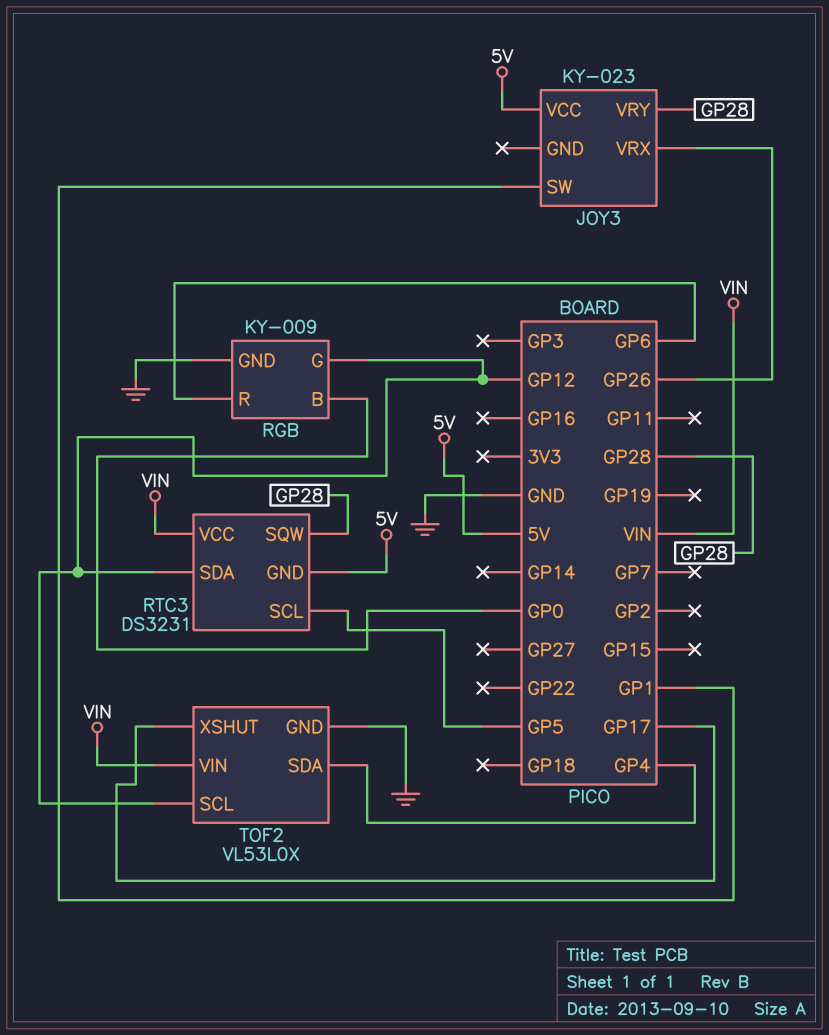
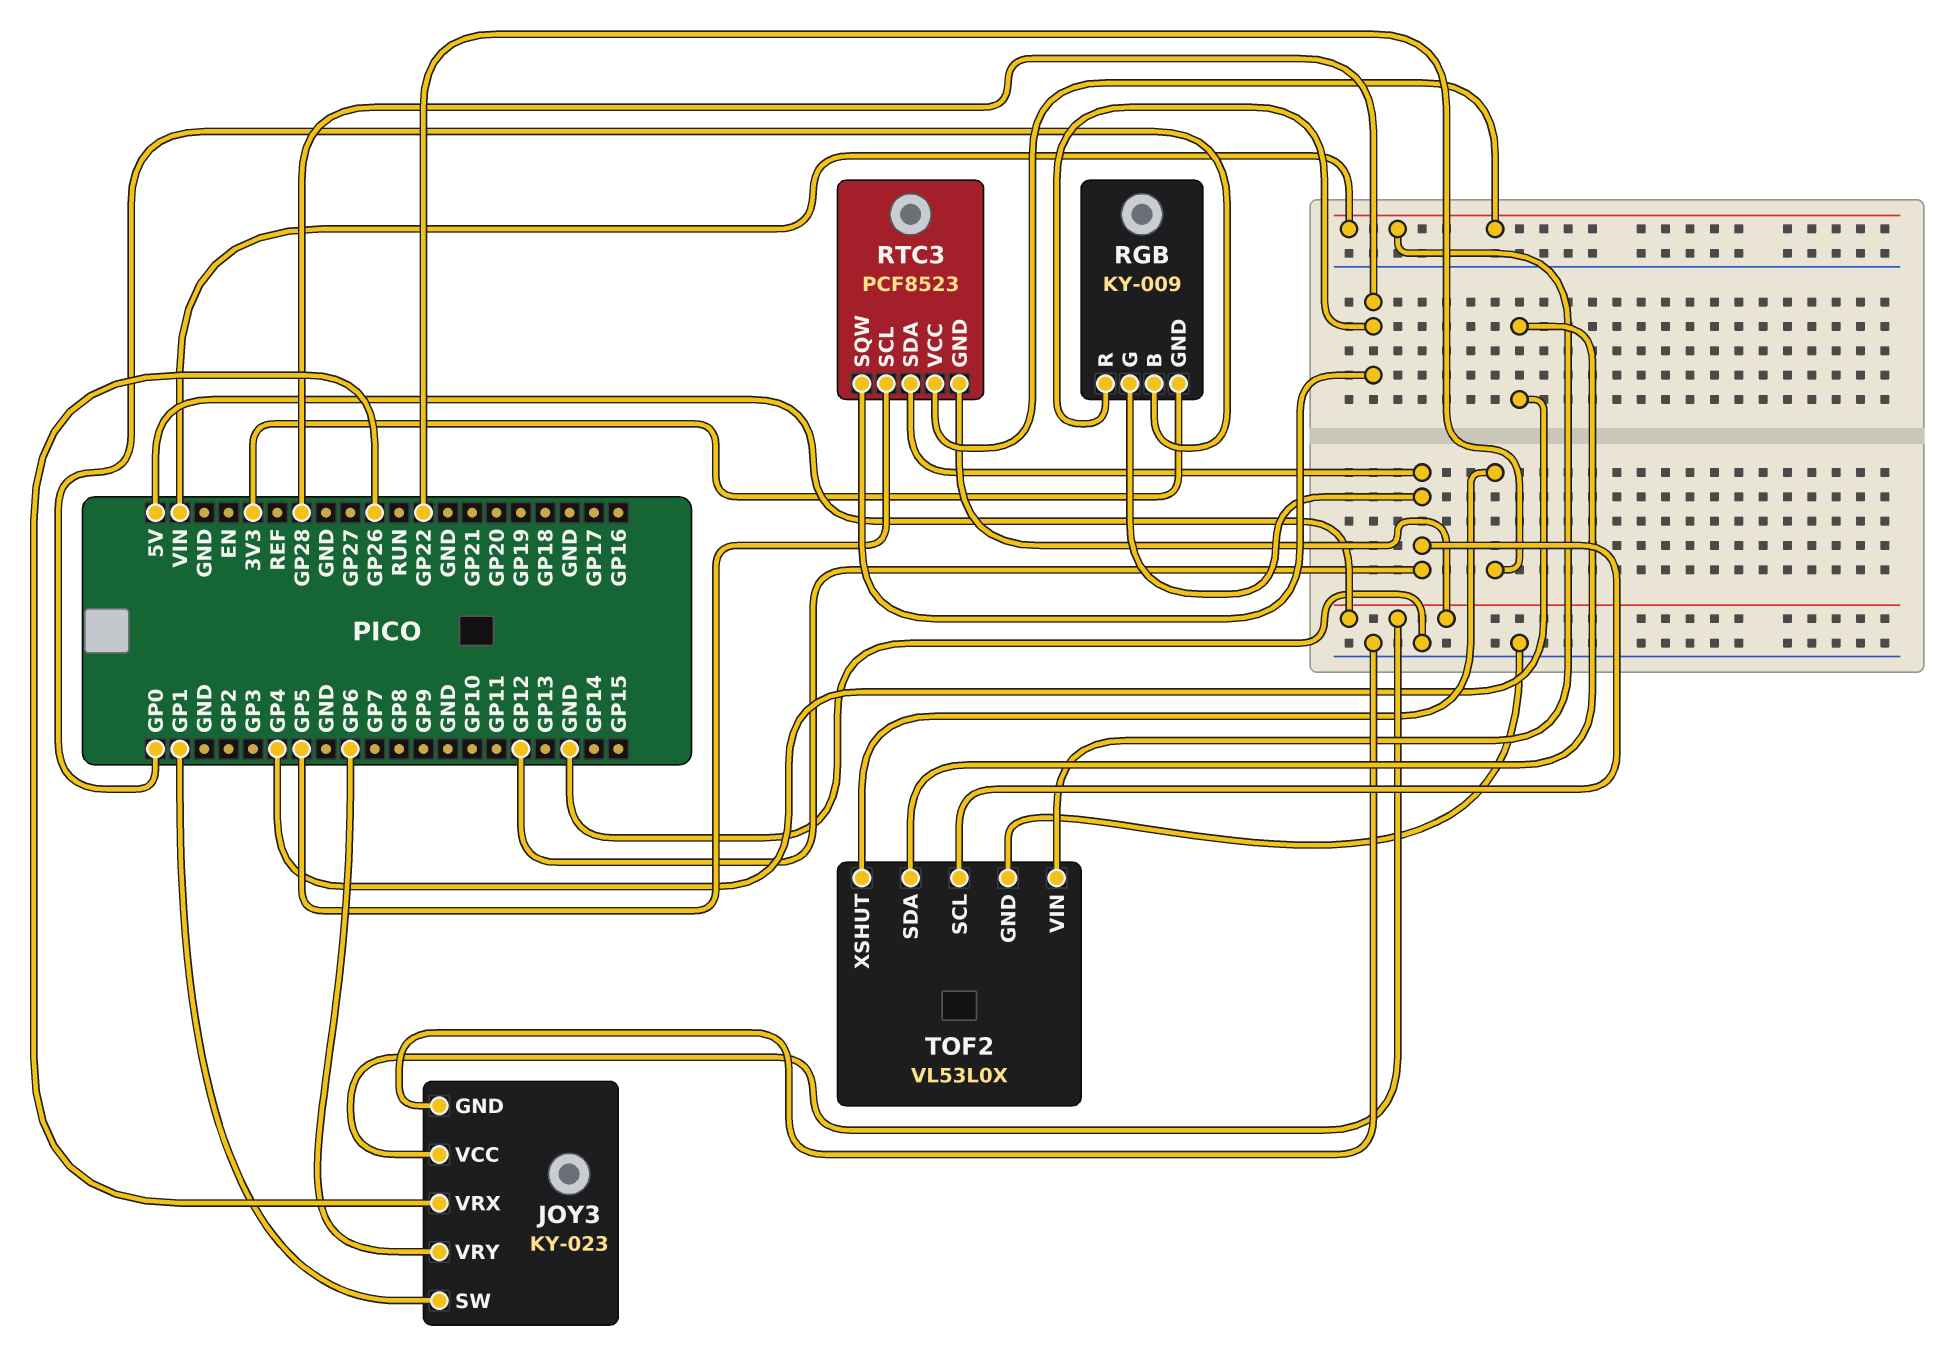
JOY3 pin GND: none -> GND
JOY3 pin VRY: GP28 -> GP6
RGB pin GND: GND -> 3V3
RGB pin R: GP6 -> GP28
RTC3: DS3231 -> PCF8523
TOF2 pin XSHUT: GP17 -> GP22

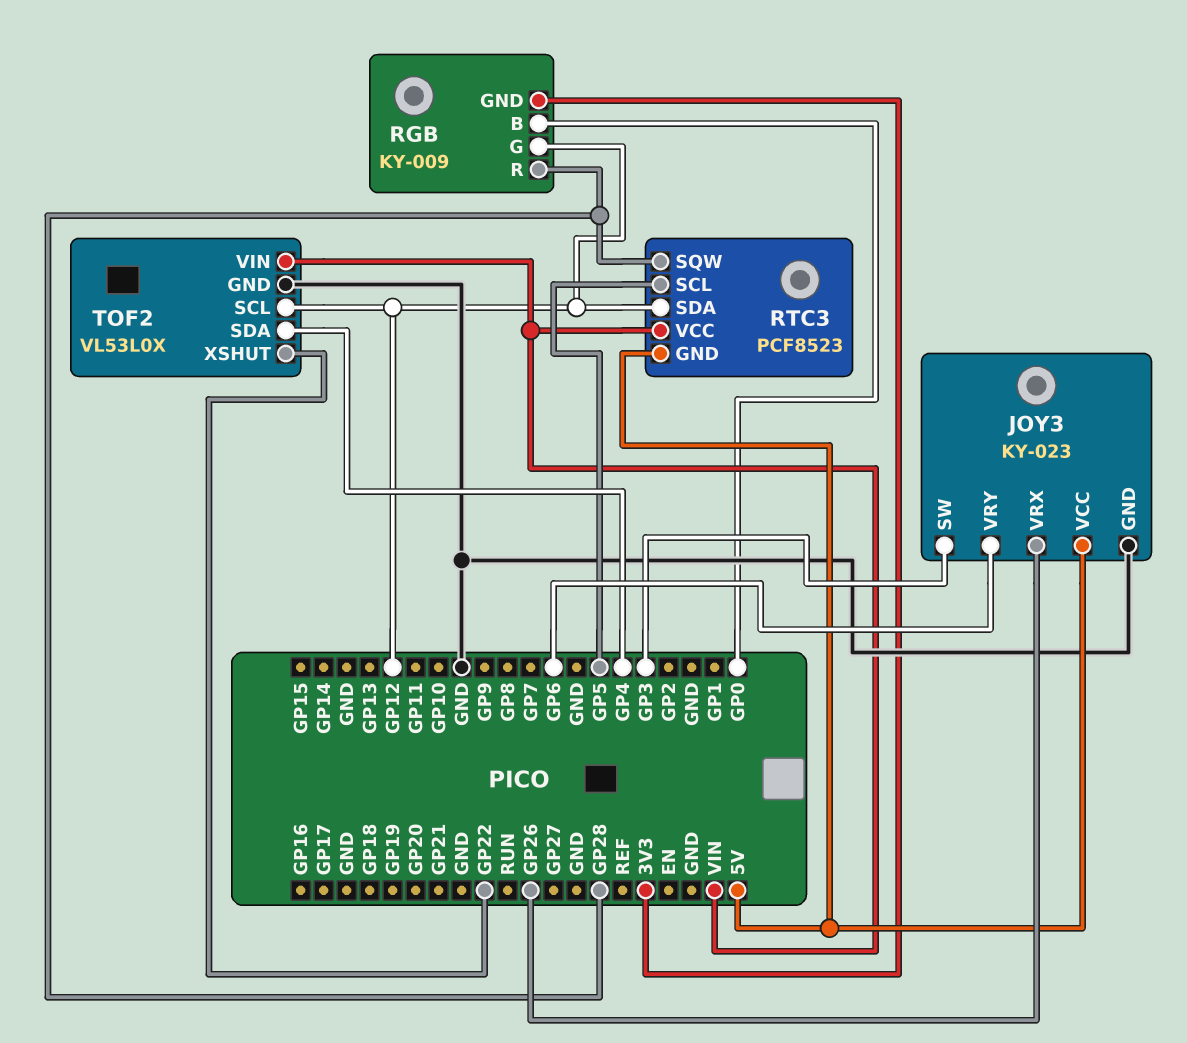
JOY3 pin SW: GP1 -> GP3

